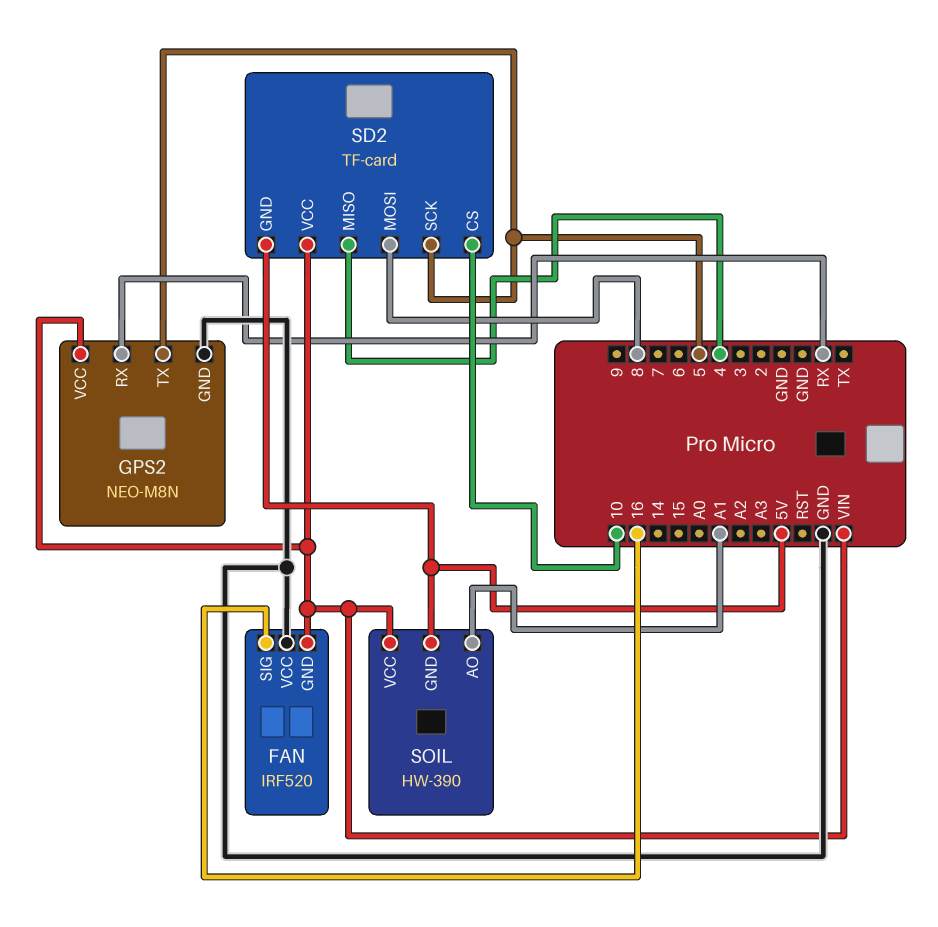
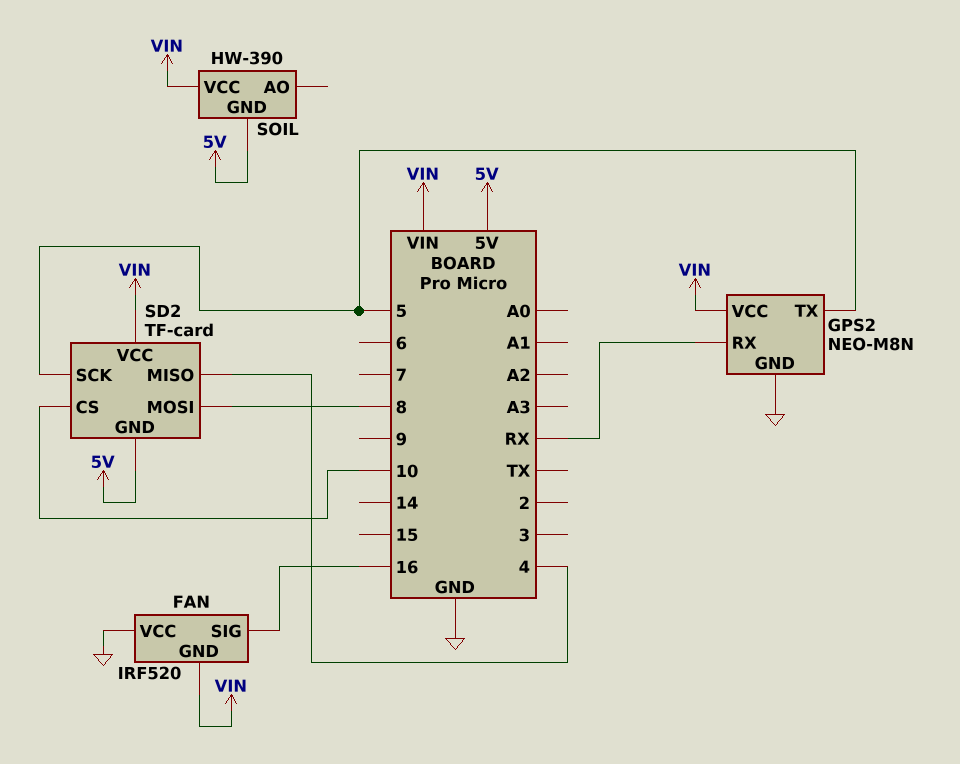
SOIL pin AO: A1 -> none

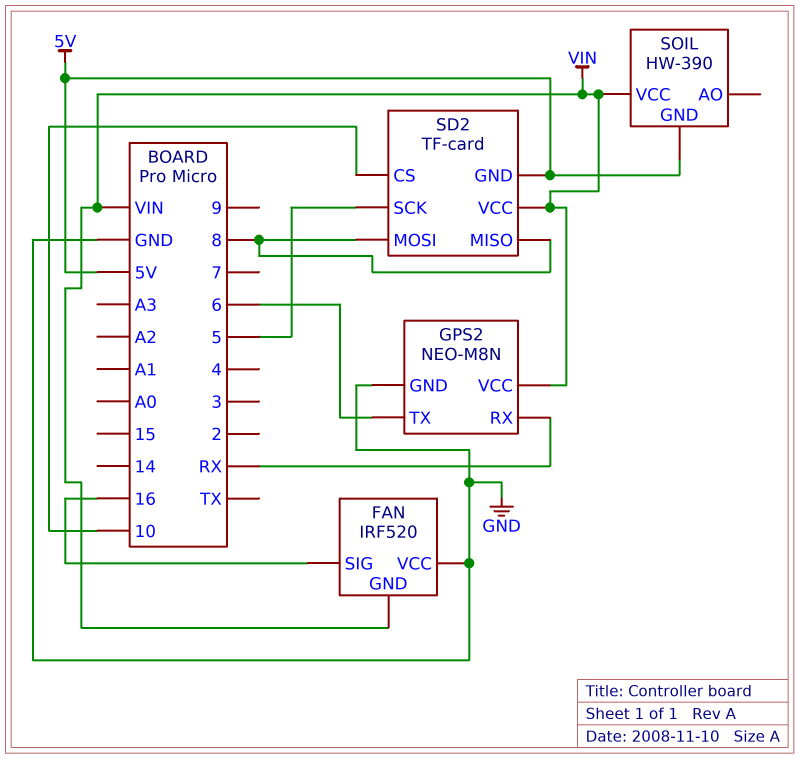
GPS2 pin TX: 5 -> 6
SD2 pin MISO: 4 -> 8

